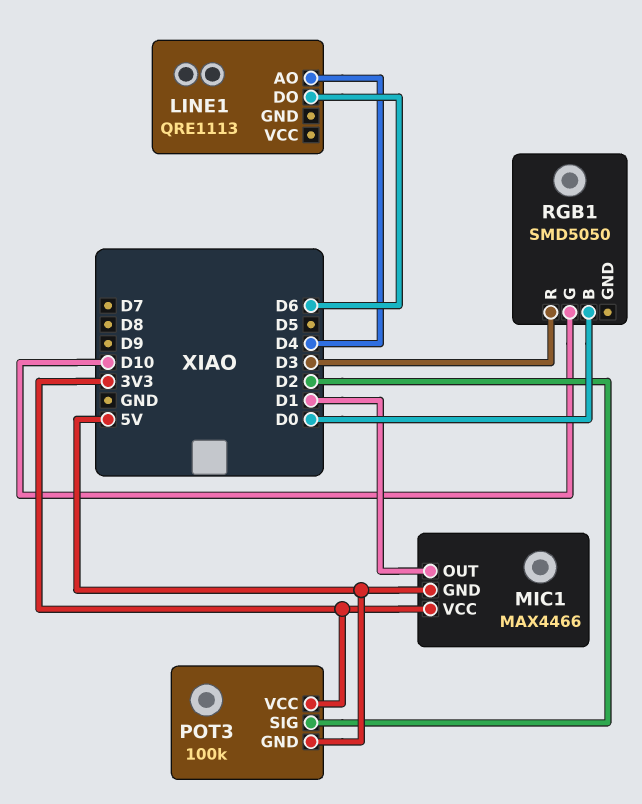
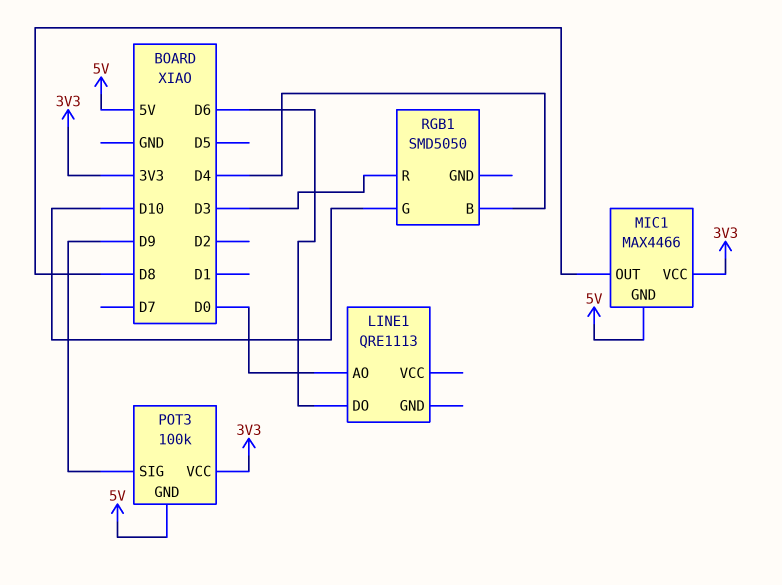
LINE1 pin AO: D4 -> D0
MIC1 pin OUT: D1 -> D8
POT3 pin SIG: D2 -> D9
RGB1 pin B: D0 -> D4

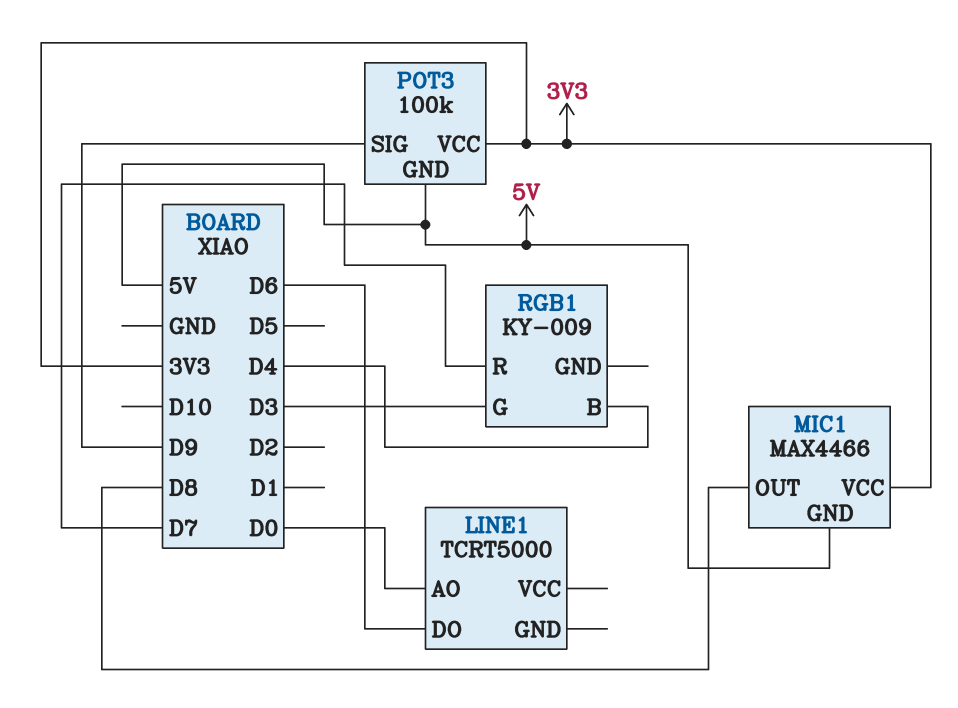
LINE1: QRE1113 -> TCRT5000
RGB1: SMD5050 -> KY-009
RGB1 pin G: D10 -> D3
RGB1 pin R: D3 -> D7

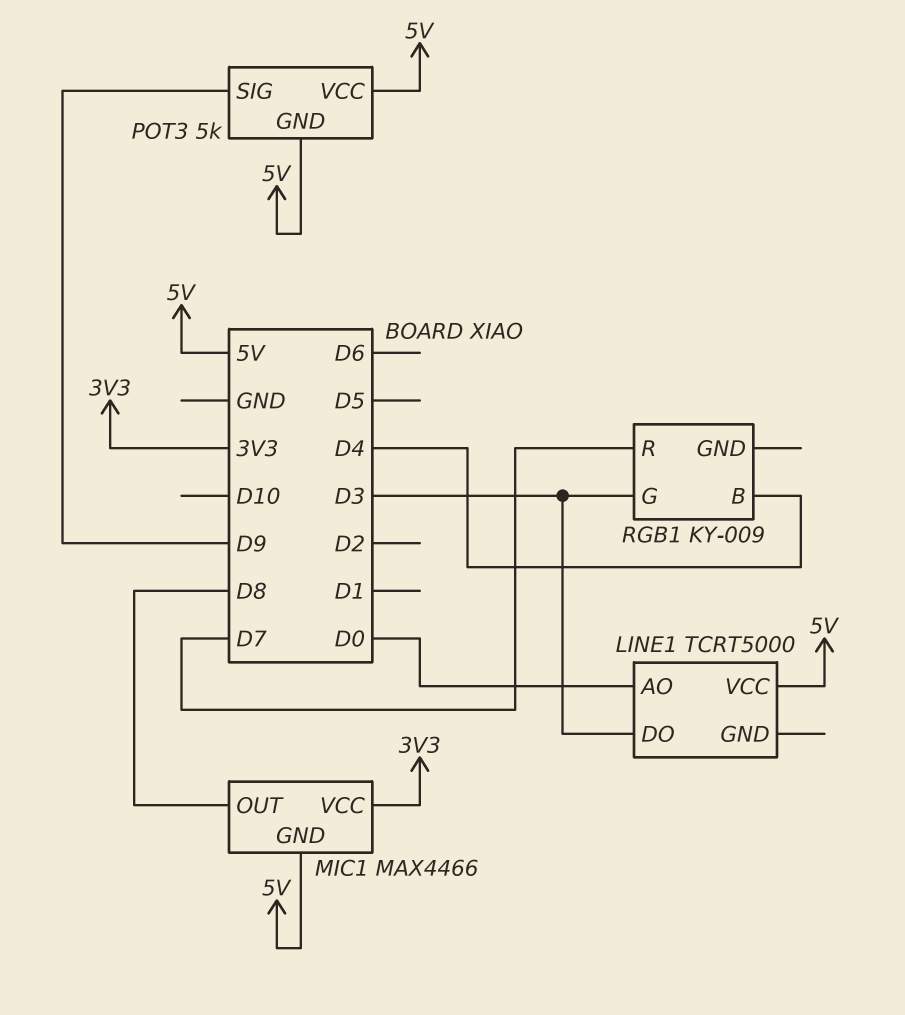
LINE1 pin DO: D6 -> D3
LINE1 pin VCC: none -> 5V
POT3: 100k -> 5k
POT3 pin VCC: 3V3 -> 5V

